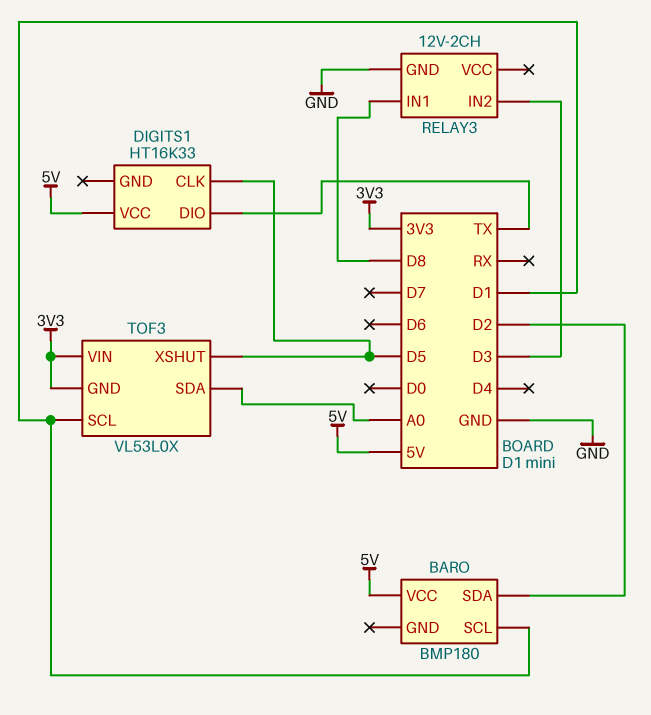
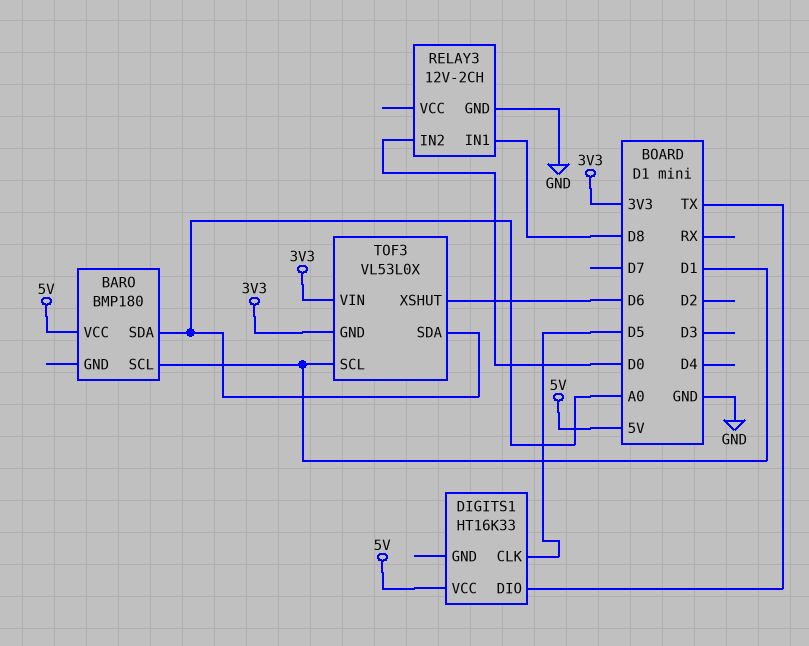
BARO pin SDA: D2 -> A0
RELAY3 pin IN2: D3 -> D0
TOF3 pin XSHUT: D5 -> D6

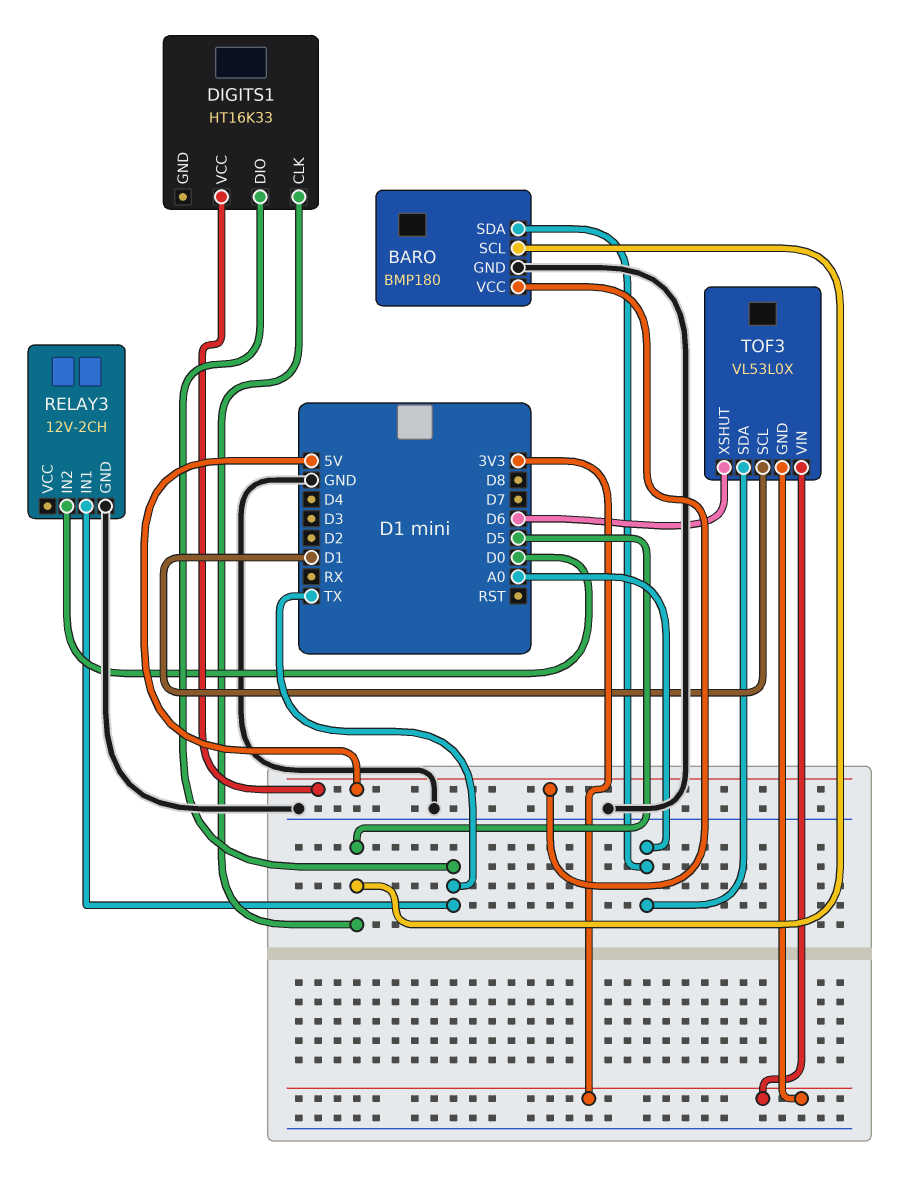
BARO pin GND: none -> GND
BARO pin SCL: D1 -> D5
RELAY3 pin IN1: D8 -> TX

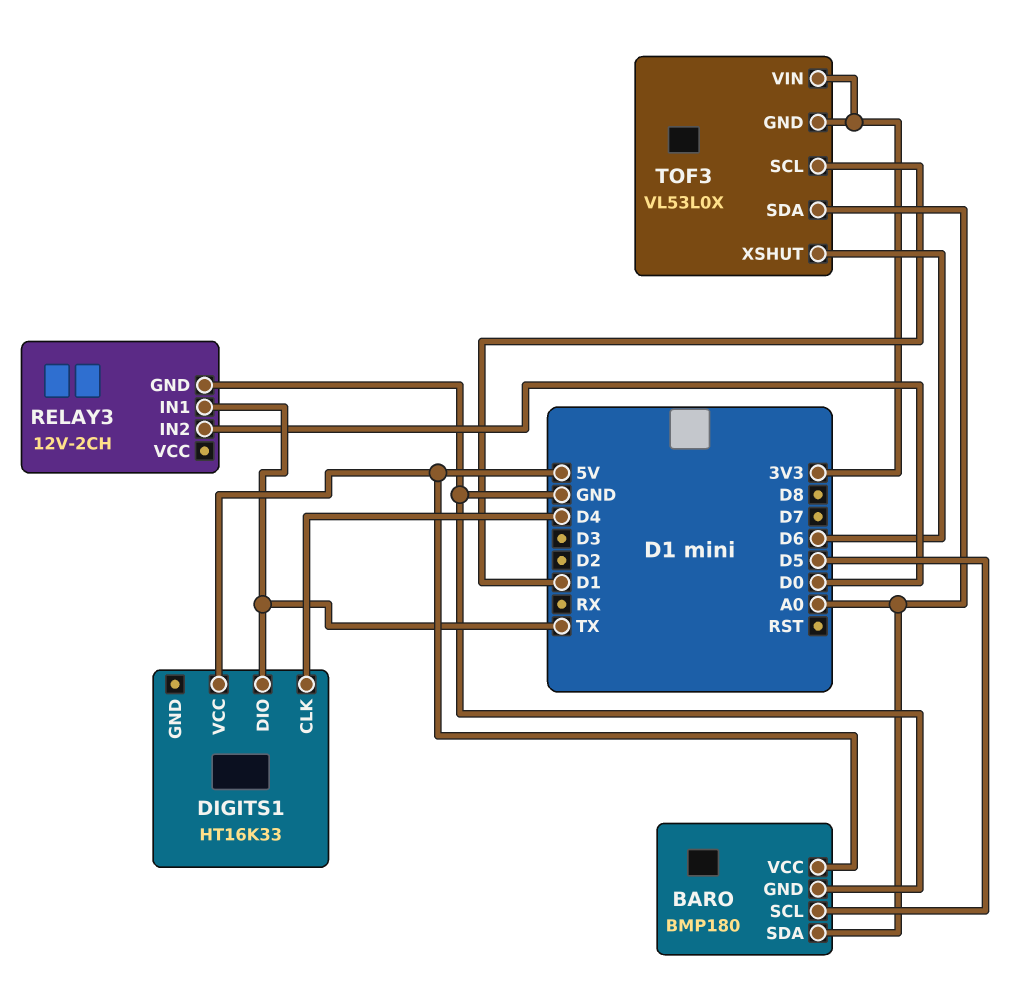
DIGITS1 pin CLK: D5 -> D4

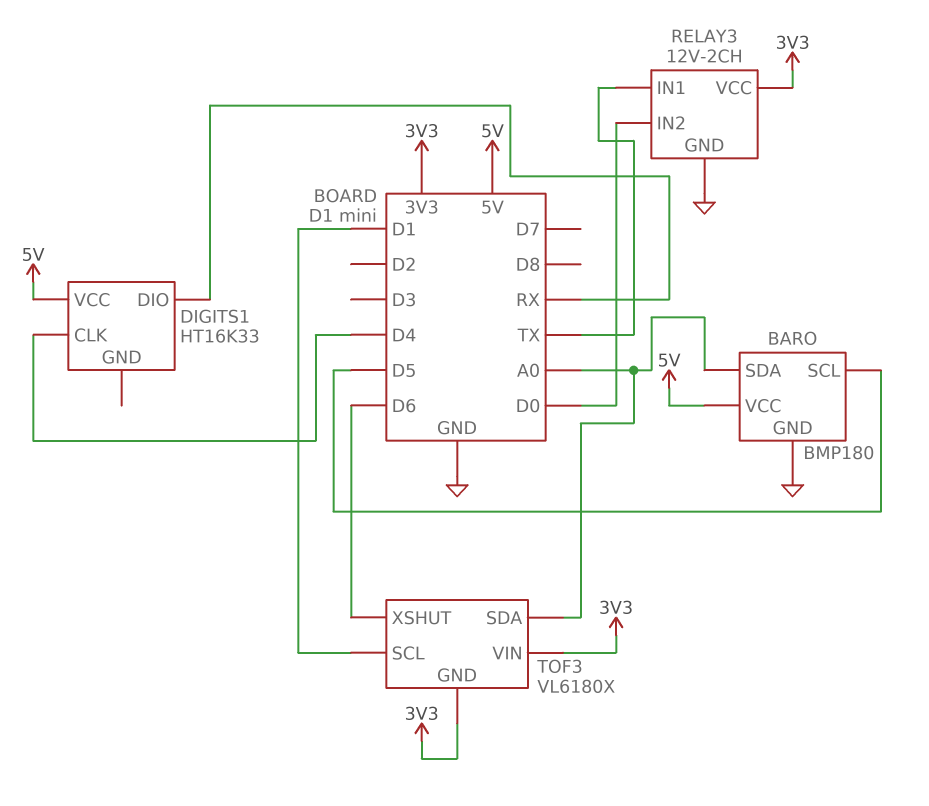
DIGITS1 pin DIO: TX -> RX
RELAY3 pin VCC: none -> 3V3
TOF3: VL53L0X -> VL6180X

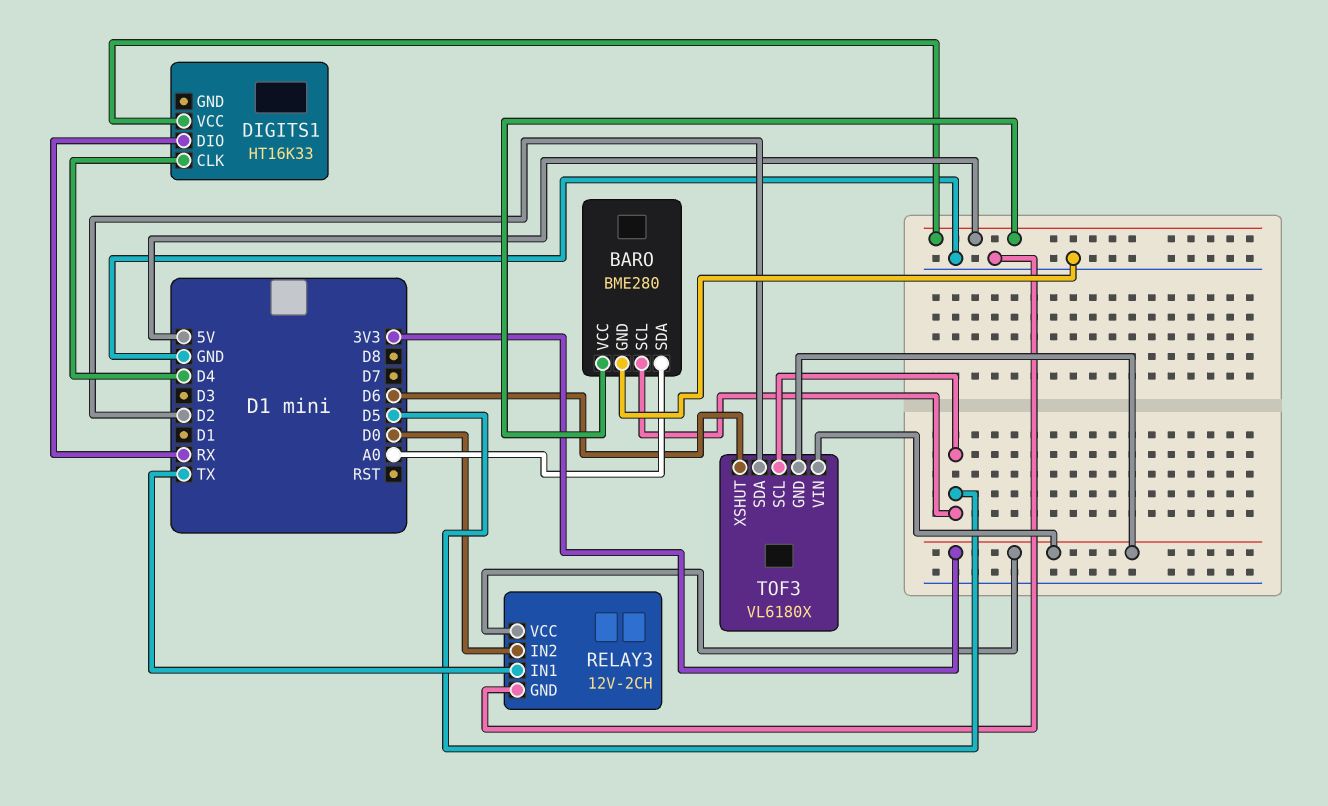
BARO: BMP180 -> BME280
TOF3 pin SCL: D1 -> D5
TOF3 pin SDA: A0 -> D2

